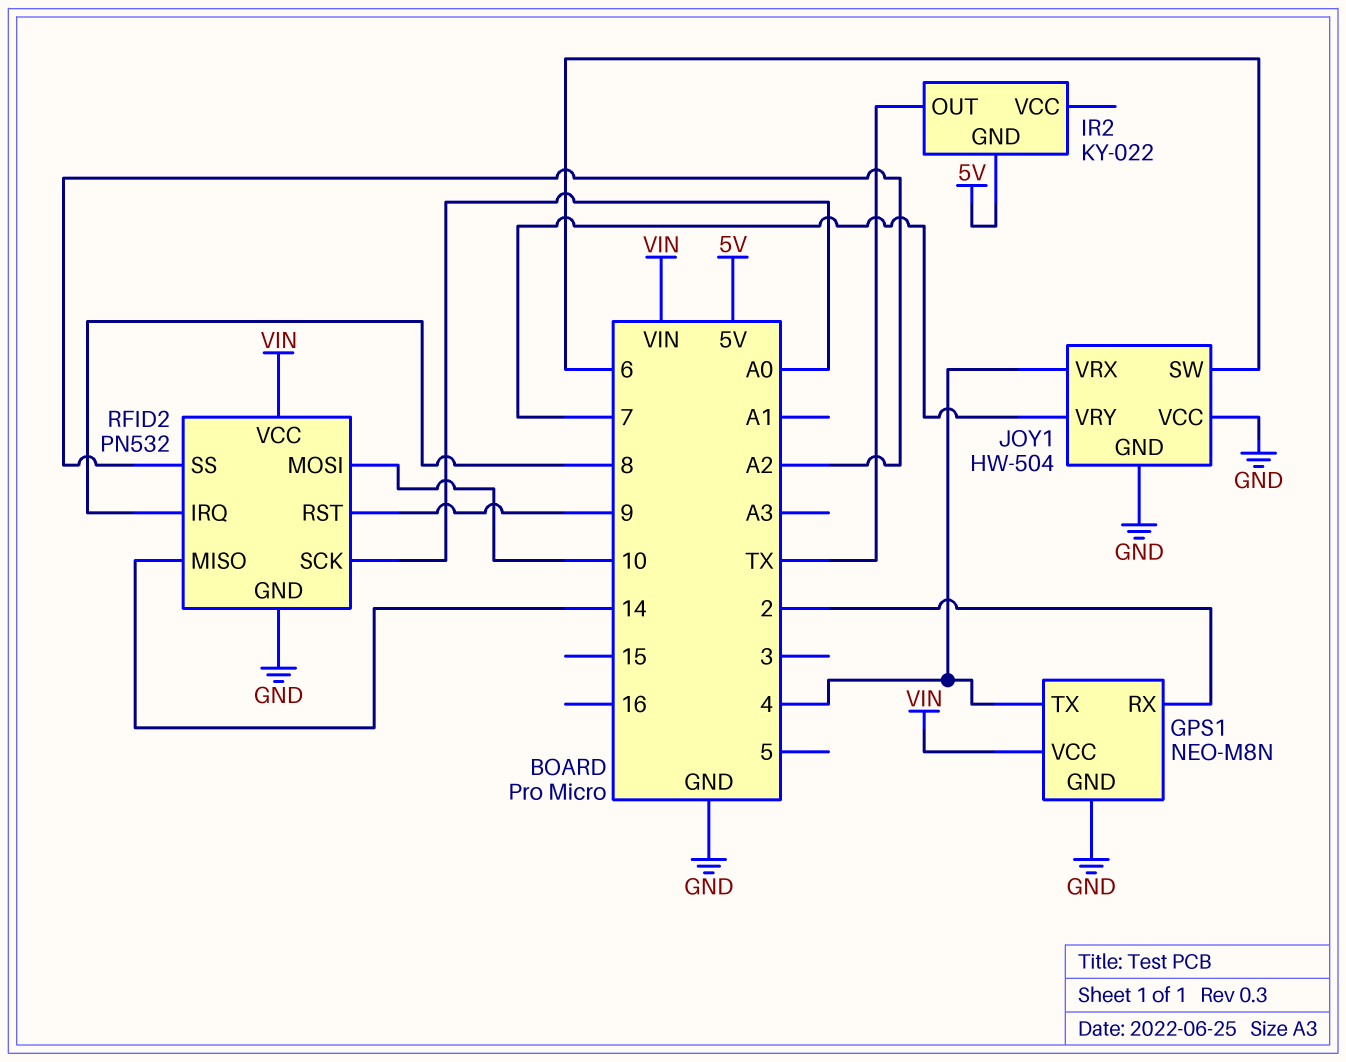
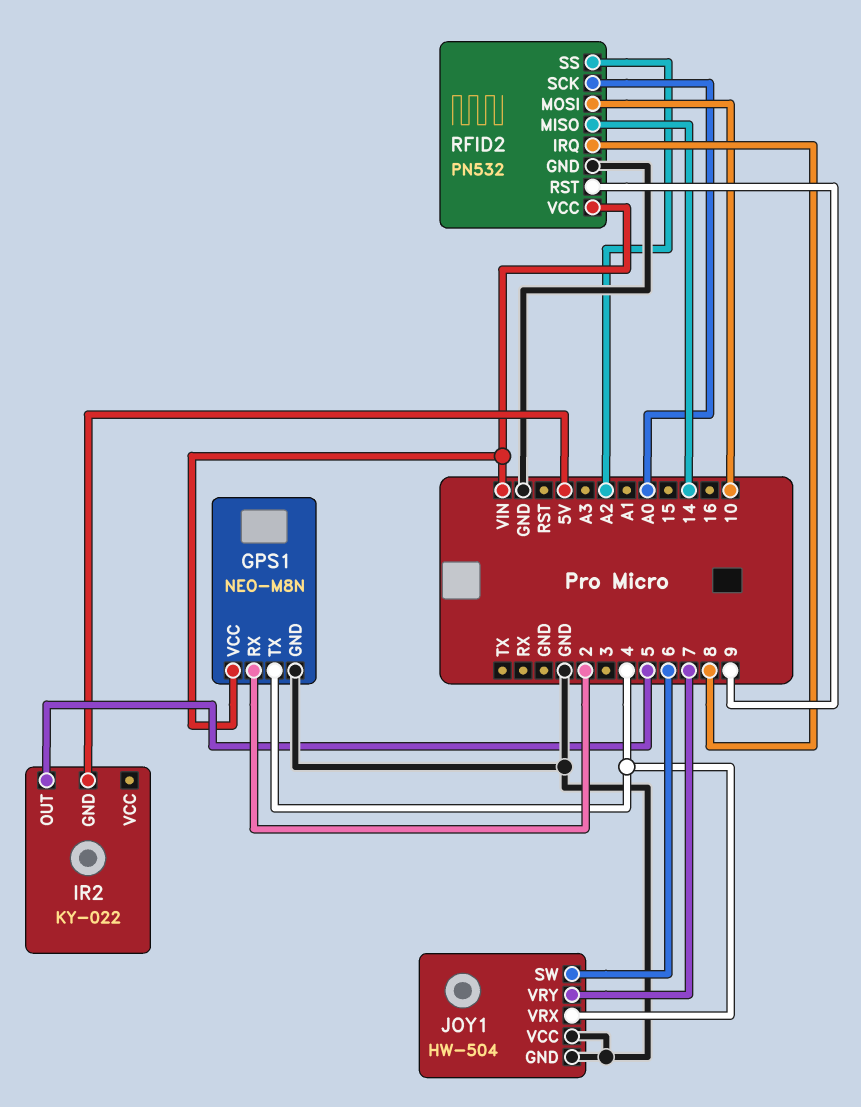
IR2 pin OUT: TX -> 5

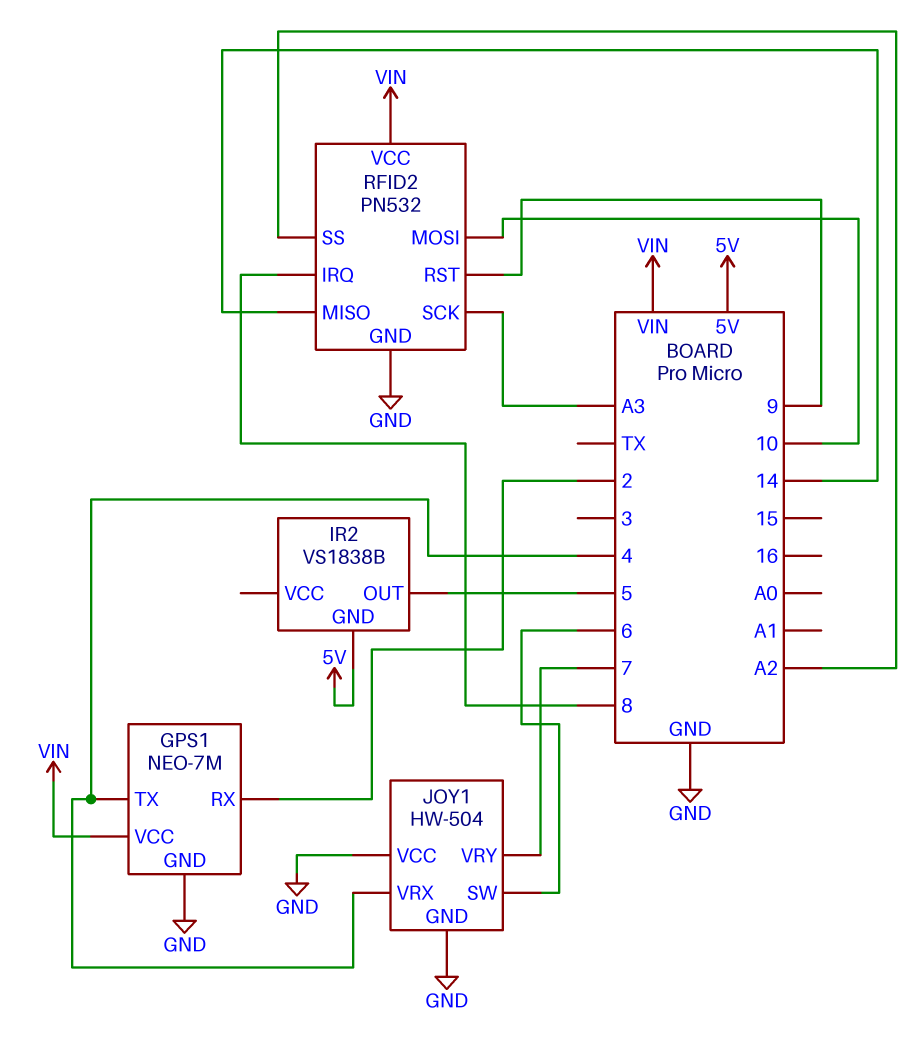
GPS1: NEO-M8N -> NEO-7M
IR2: KY-022 -> VS1838B
RFID2 pin SCK: A0 -> A3

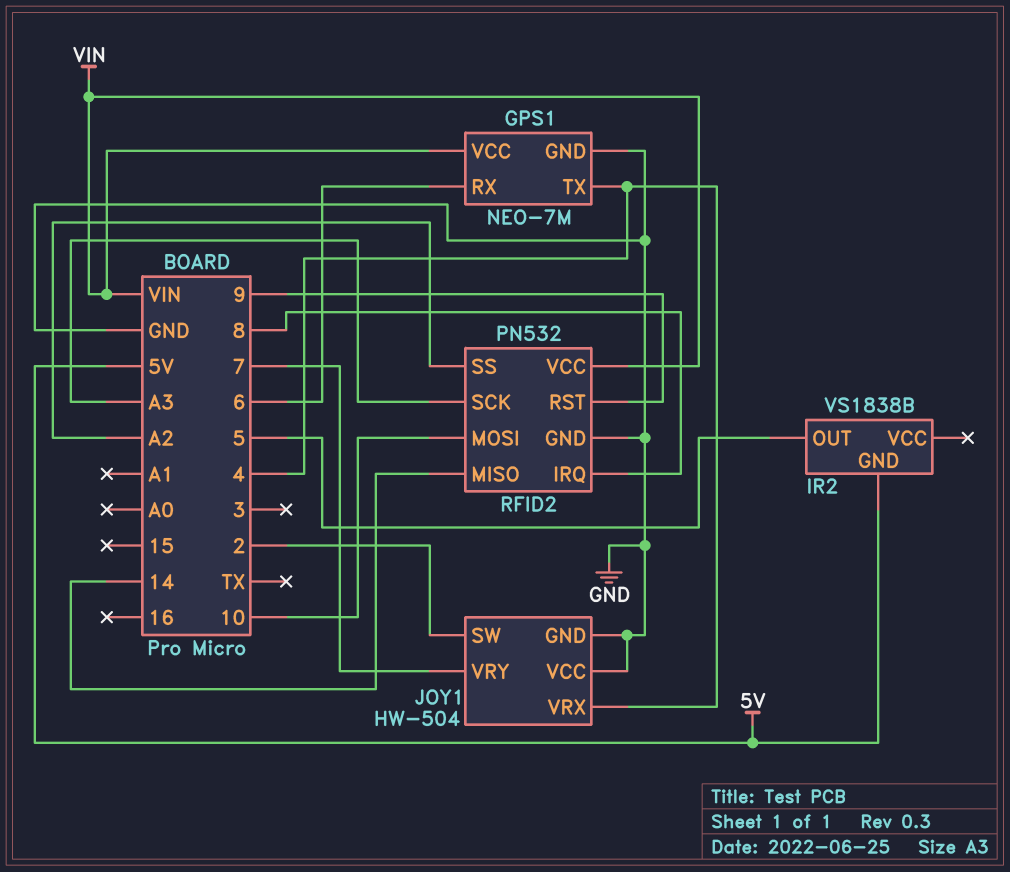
GPS1 pin RX: 2 -> 6
JOY1 pin SW: 6 -> 2

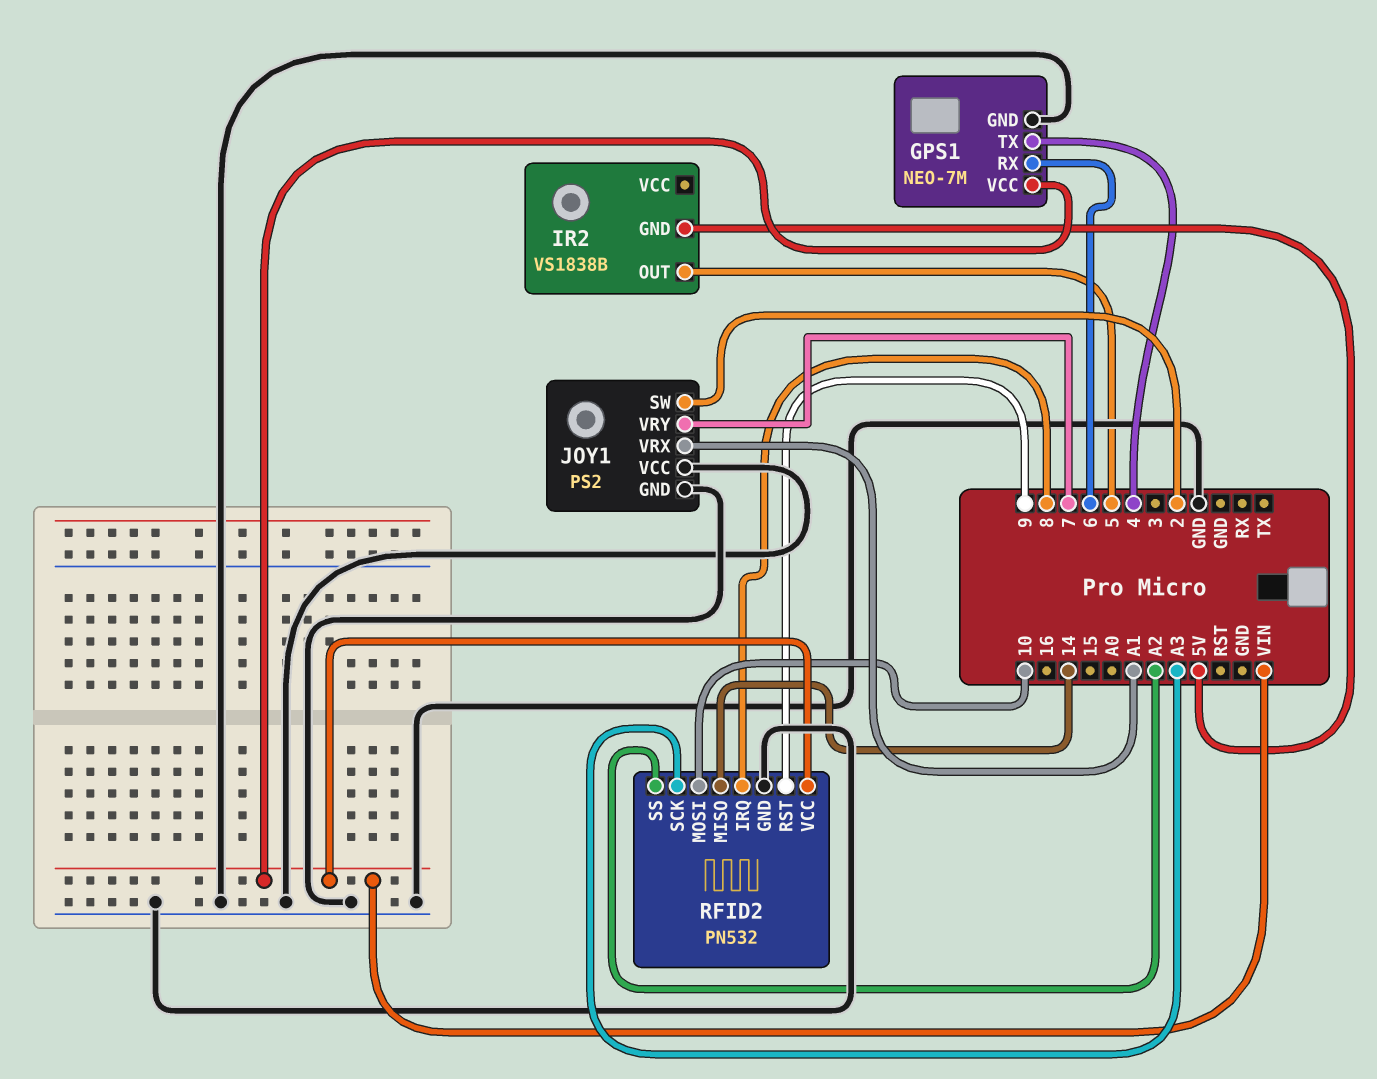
JOY1: HW-504 -> PS2
JOY1 pin VRX: 4 -> A1

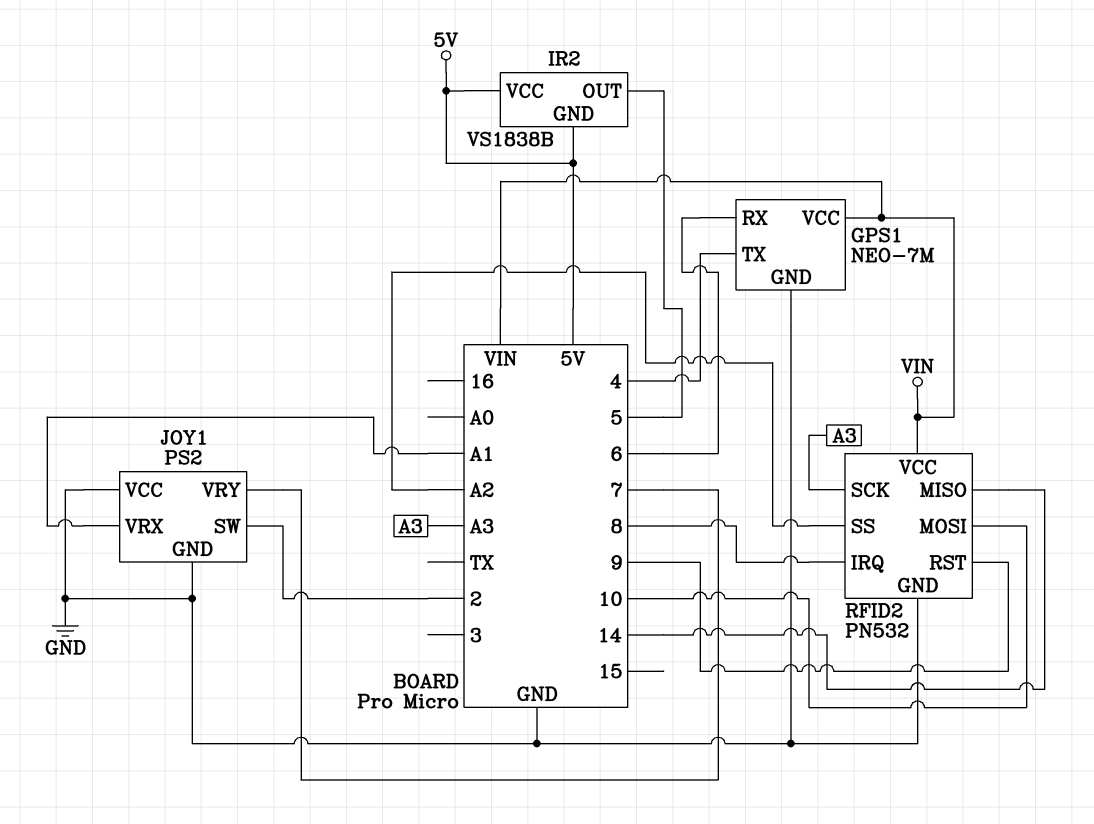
IR2 pin VCC: none -> 5V

